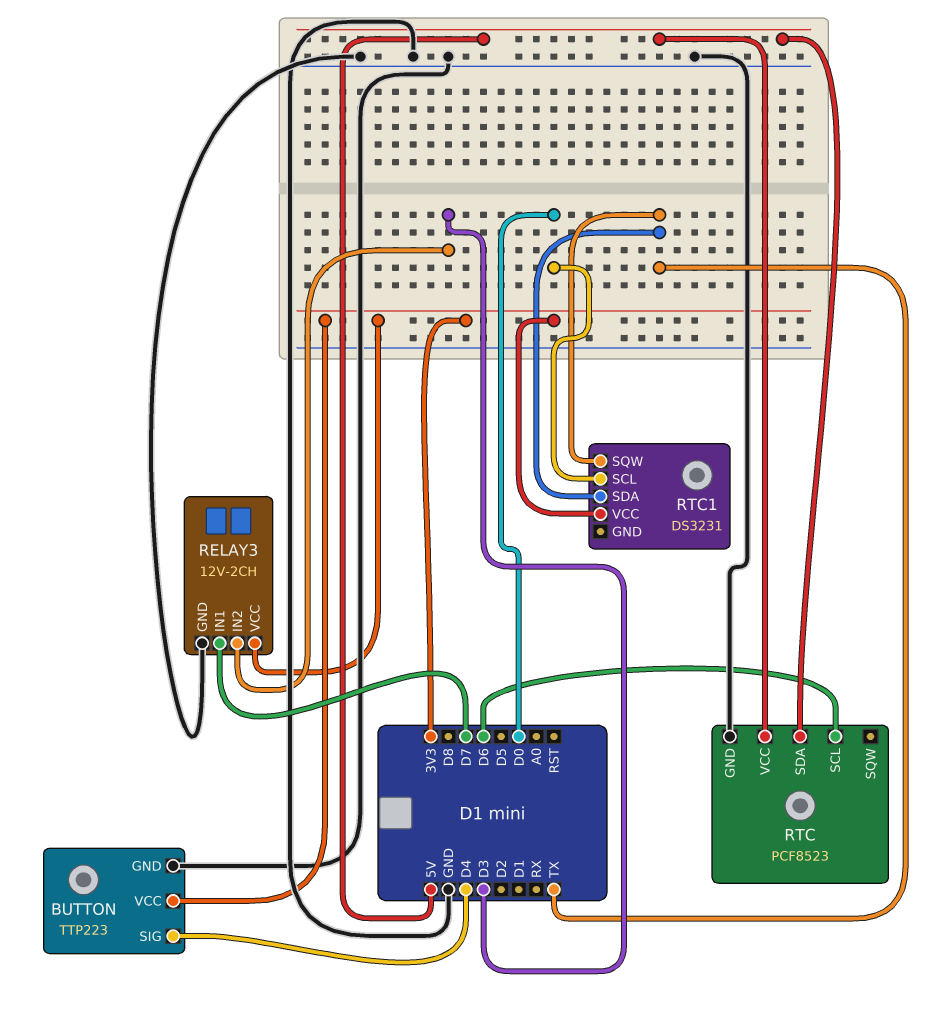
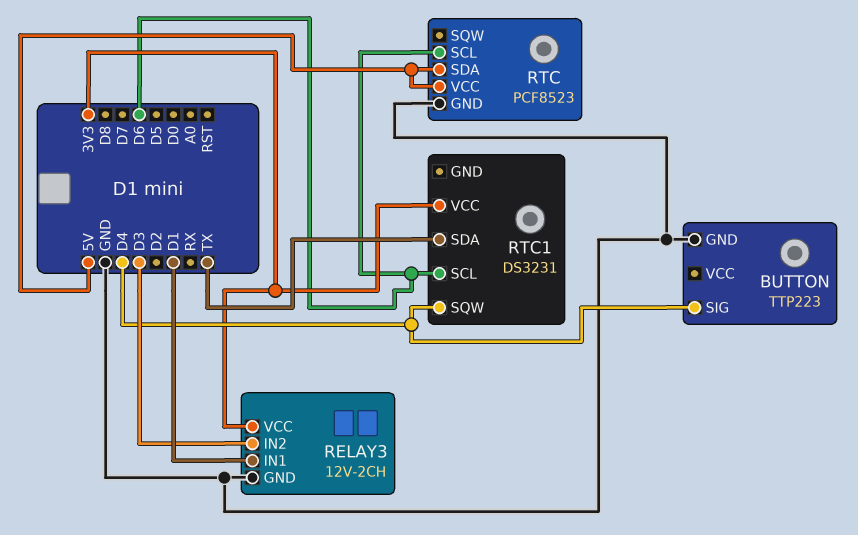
BUTTON pin VCC: 3V3 -> none
RELAY3 pin IN1: D7 -> D1
RTC1 pin SCL: D0 -> D6
RTC1 pin SQW: TX -> D4

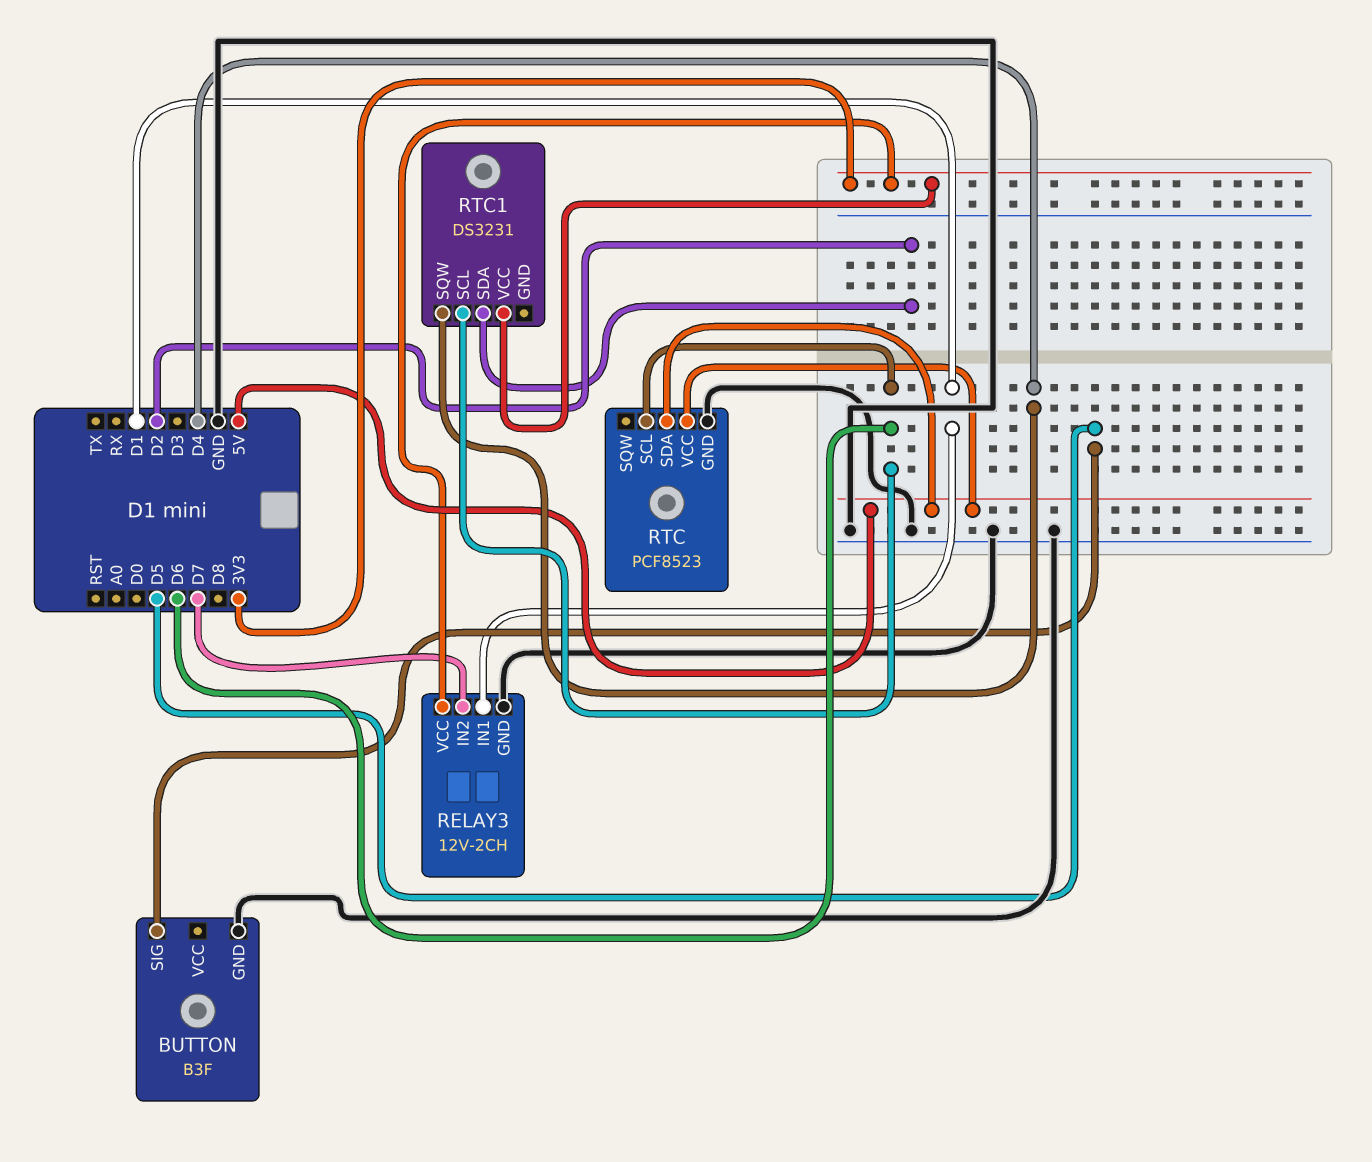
BUTTON: TTP223 -> B3F
BUTTON pin SIG: D4 -> D5
RELAY3 pin IN2: D3 -> D7
RTC1 pin SDA: TX -> D2

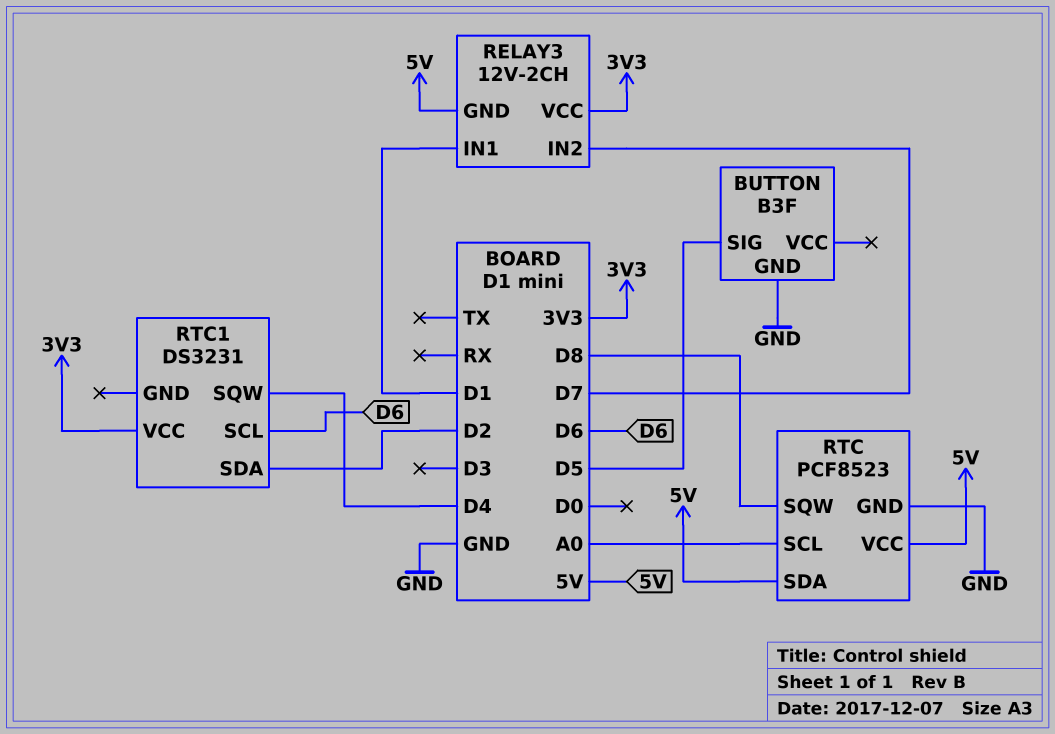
RELAY3 pin GND: GND -> 5V
RTC pin SCL: D6 -> A0
RTC pin SQW: none -> D8

